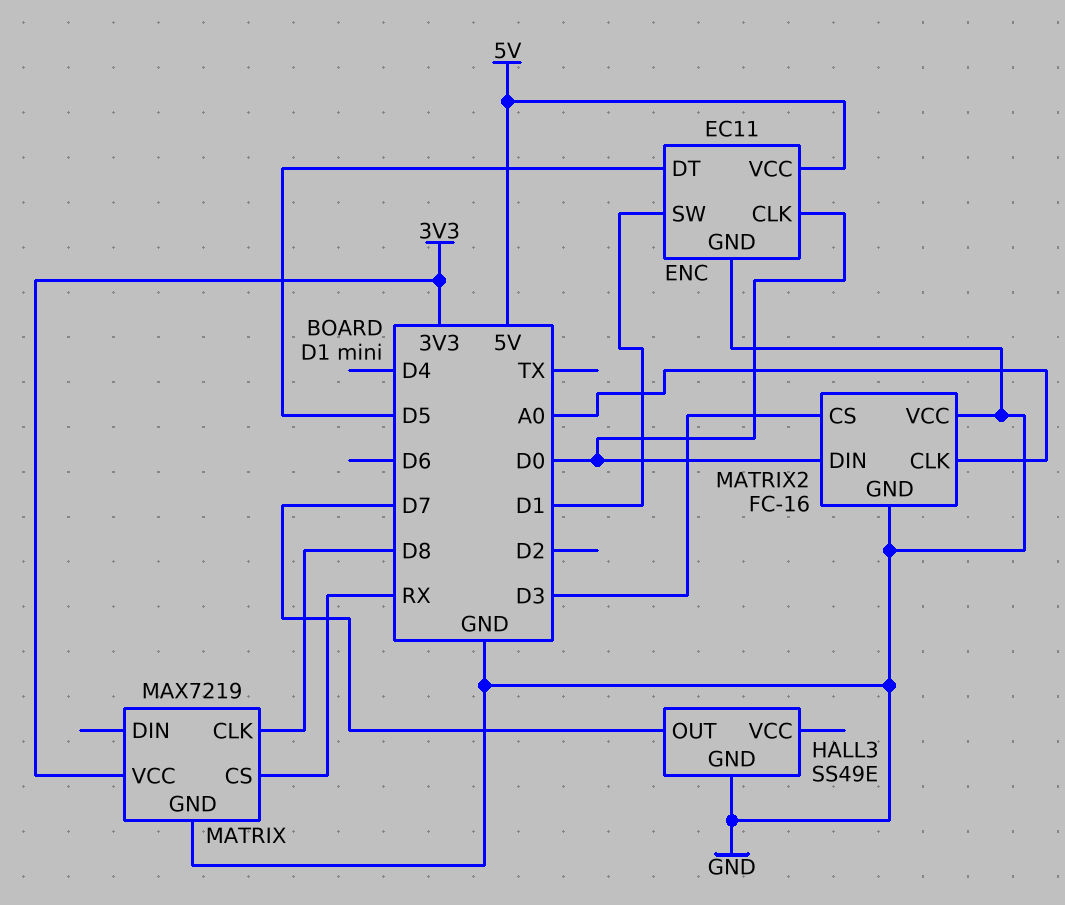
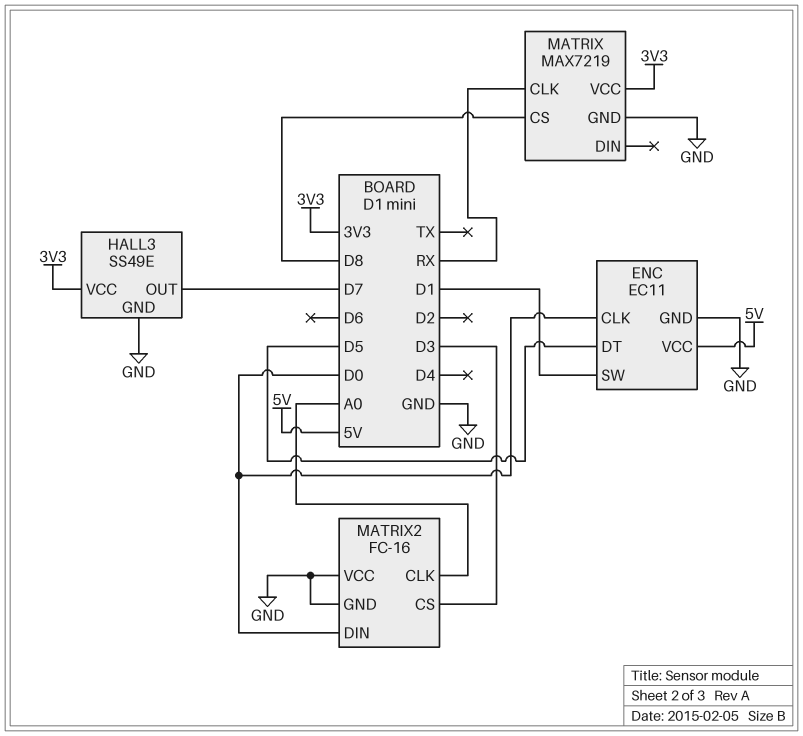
HALL3 pin VCC: none -> 3V3
MATRIX pin CLK: D8 -> RX
MATRIX pin CS: RX -> D8

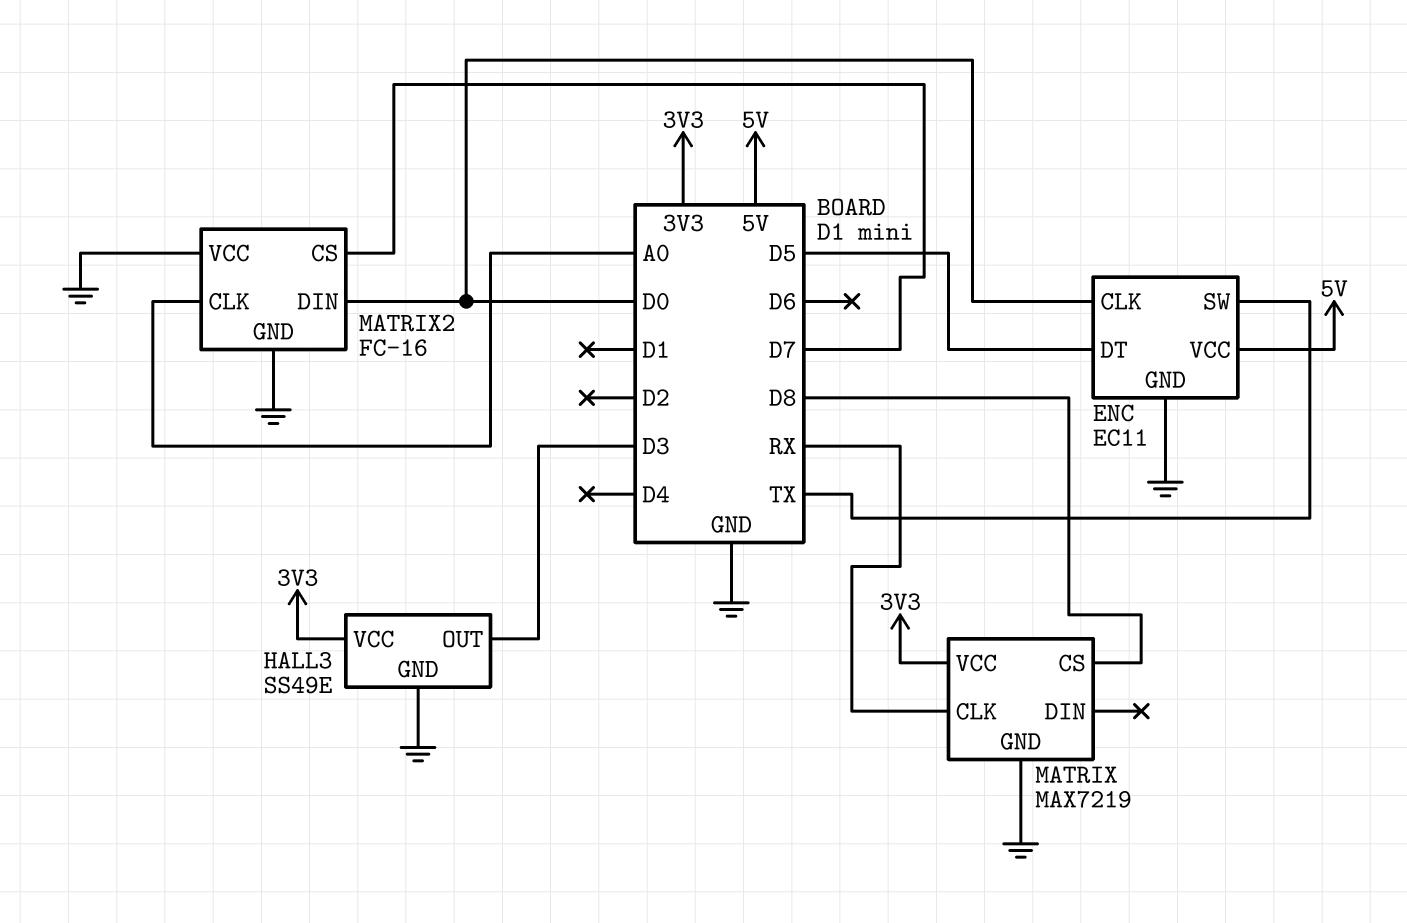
ENC pin SW: D1 -> TX
HALL3 pin OUT: D7 -> D3
MATRIX2 pin CS: D3 -> D7

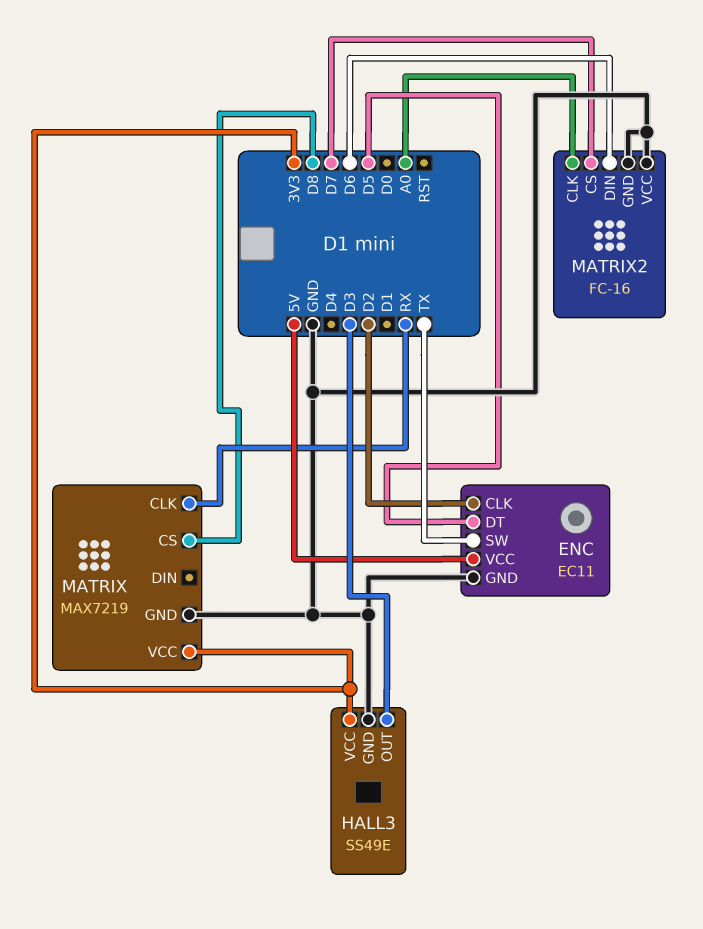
ENC pin CLK: D0 -> D2
MATRIX2 pin DIN: D0 -> D6

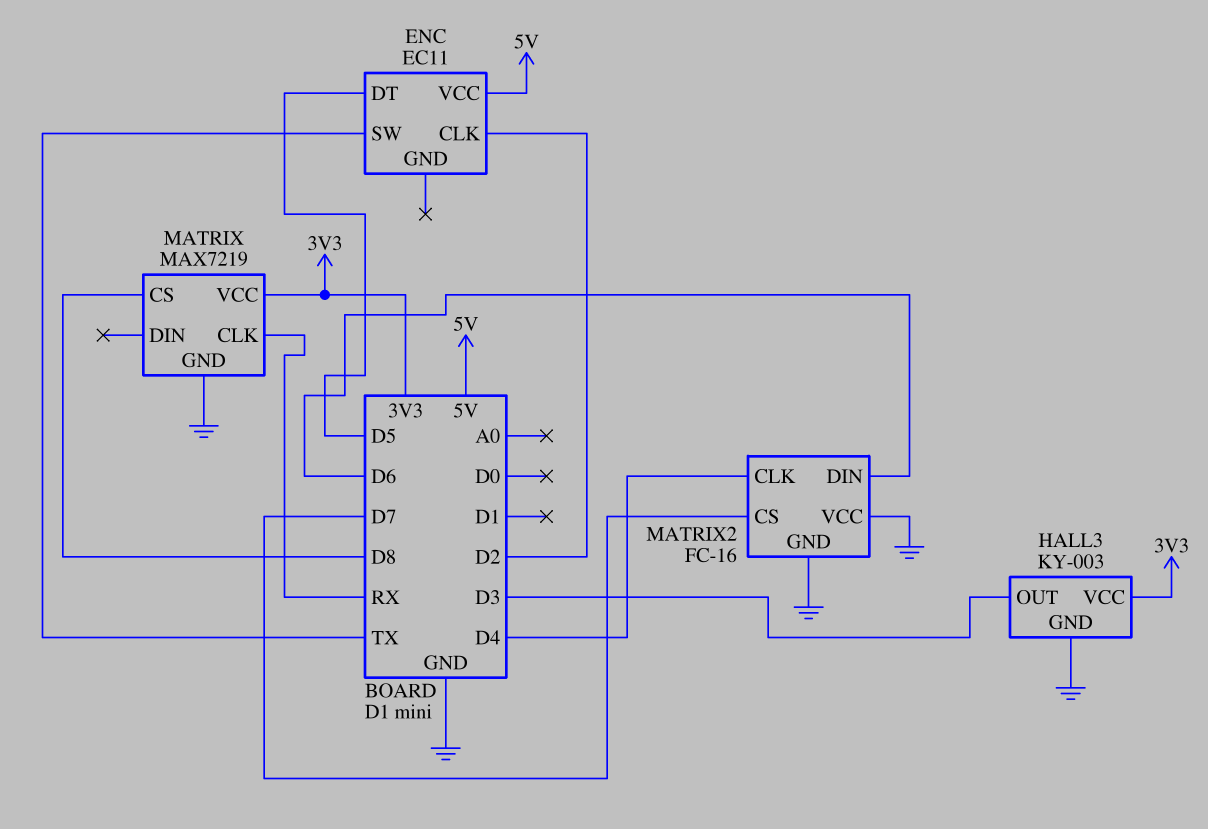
ENC pin GND: GND -> none
HALL3: SS49E -> KY-003
MATRIX2 pin CLK: A0 -> D4

